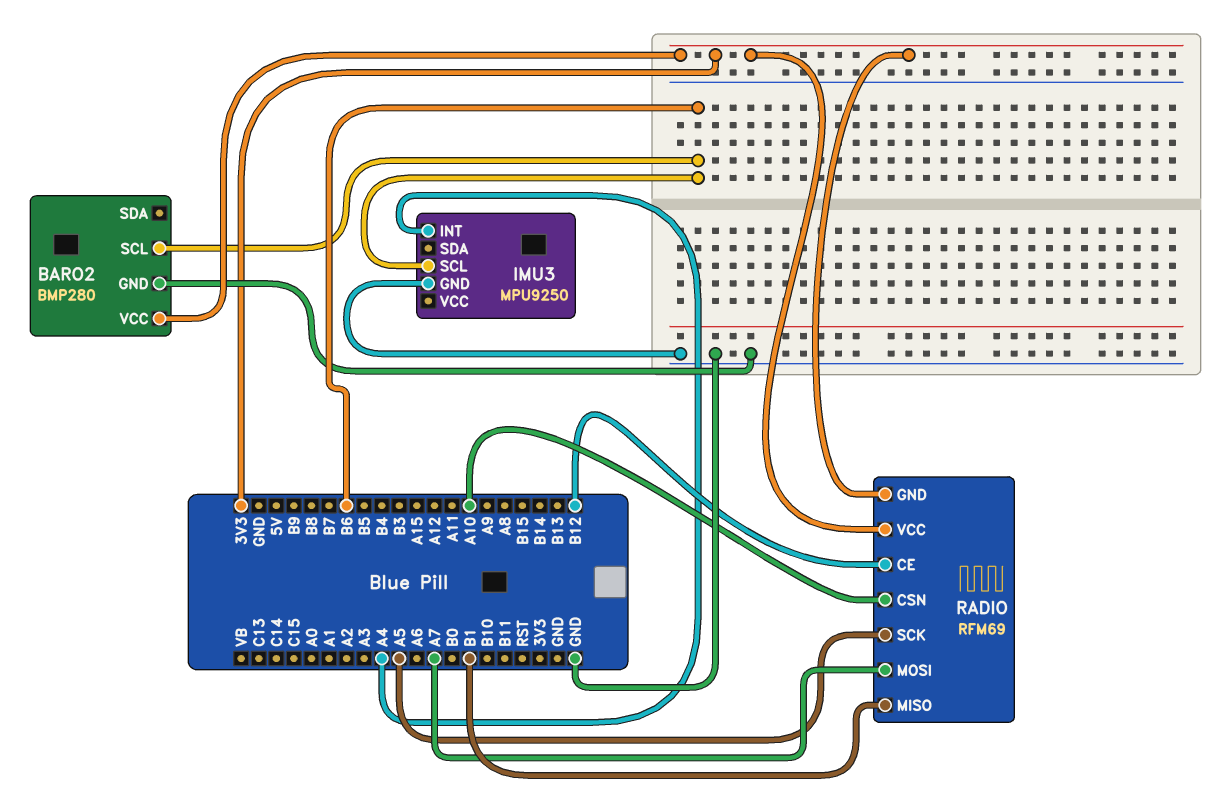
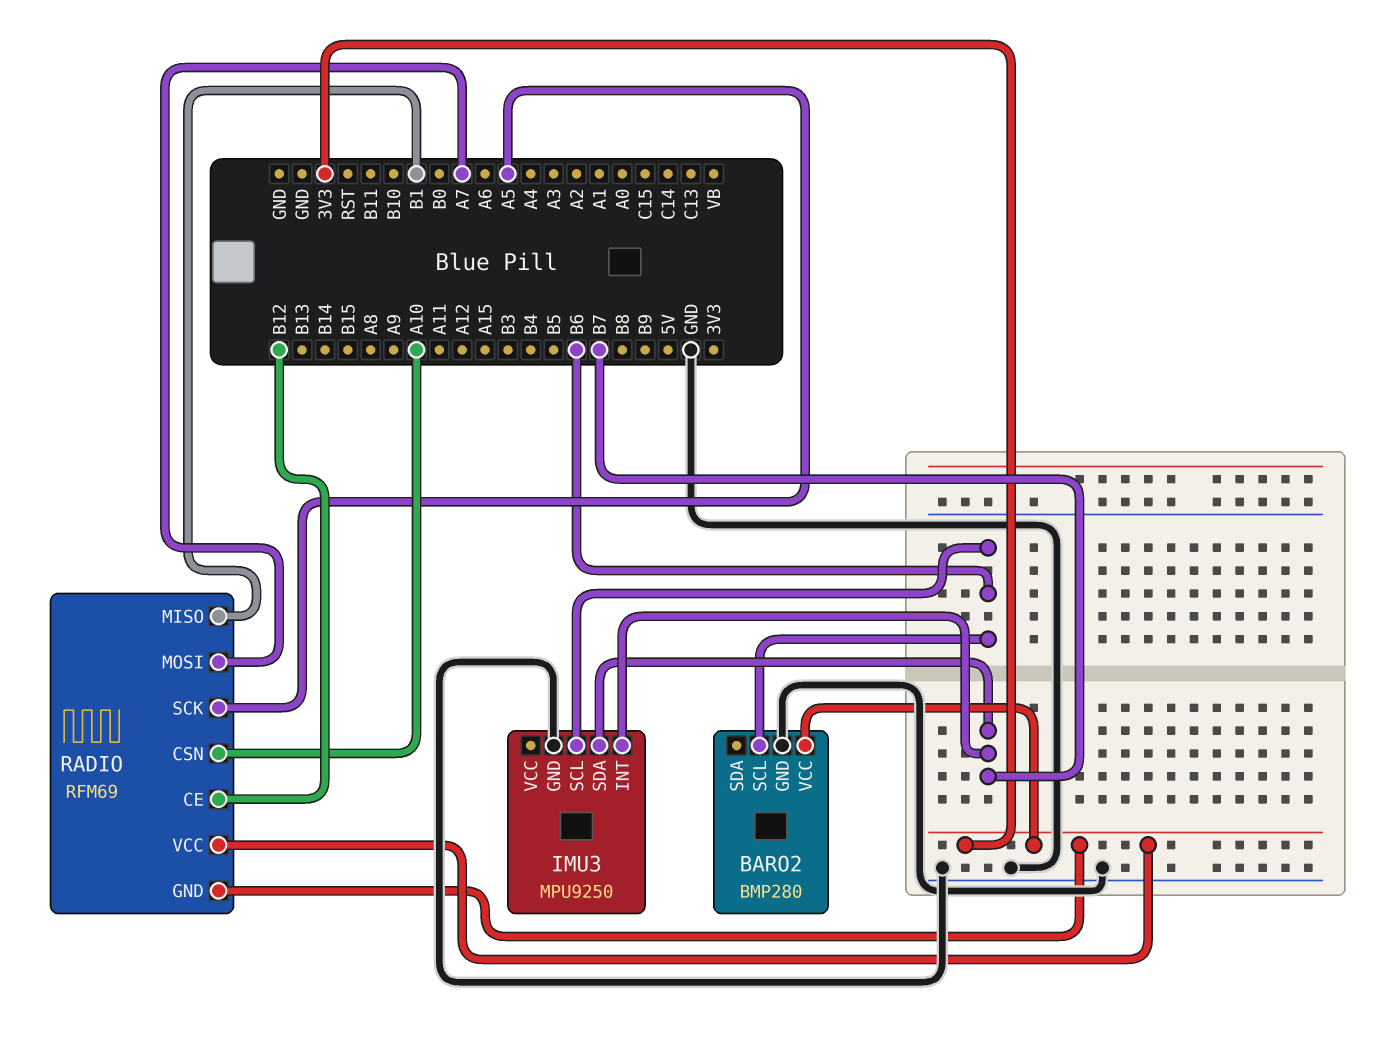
IMU3 pin INT: A4 -> B7
IMU3 pin SDA: none -> B7

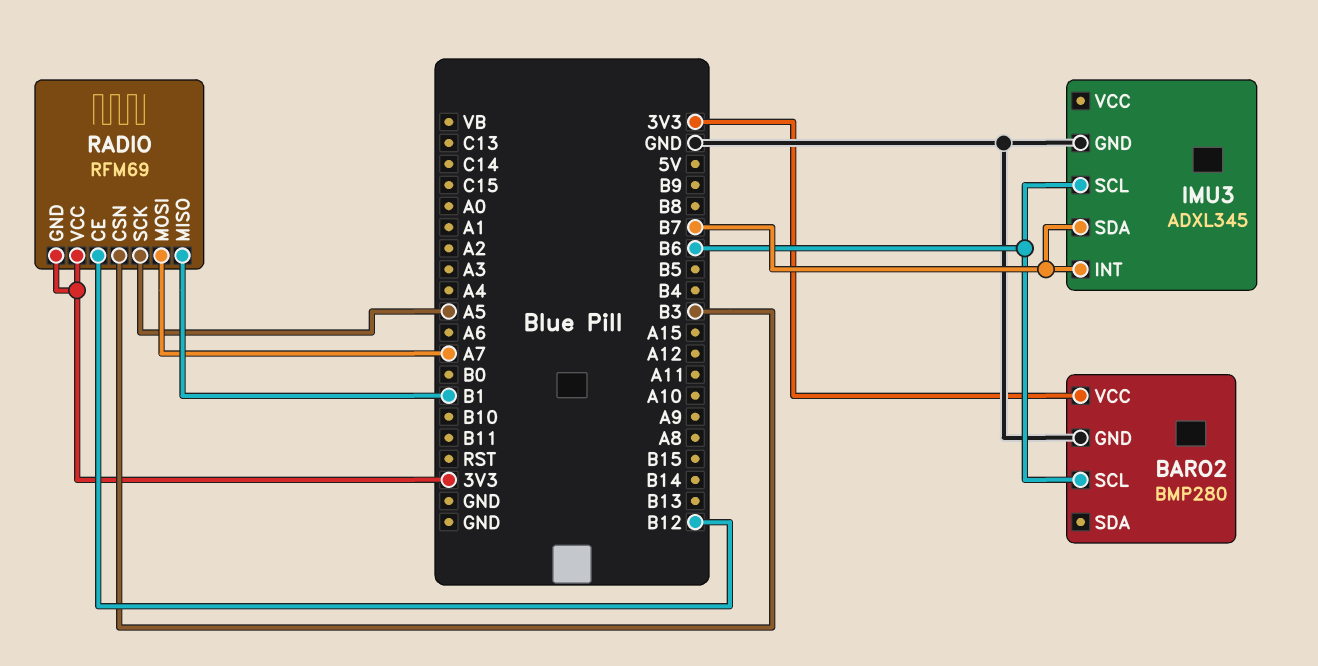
IMU3: MPU9250 -> ADXL345
RADIO pin CSN: A10 -> B3

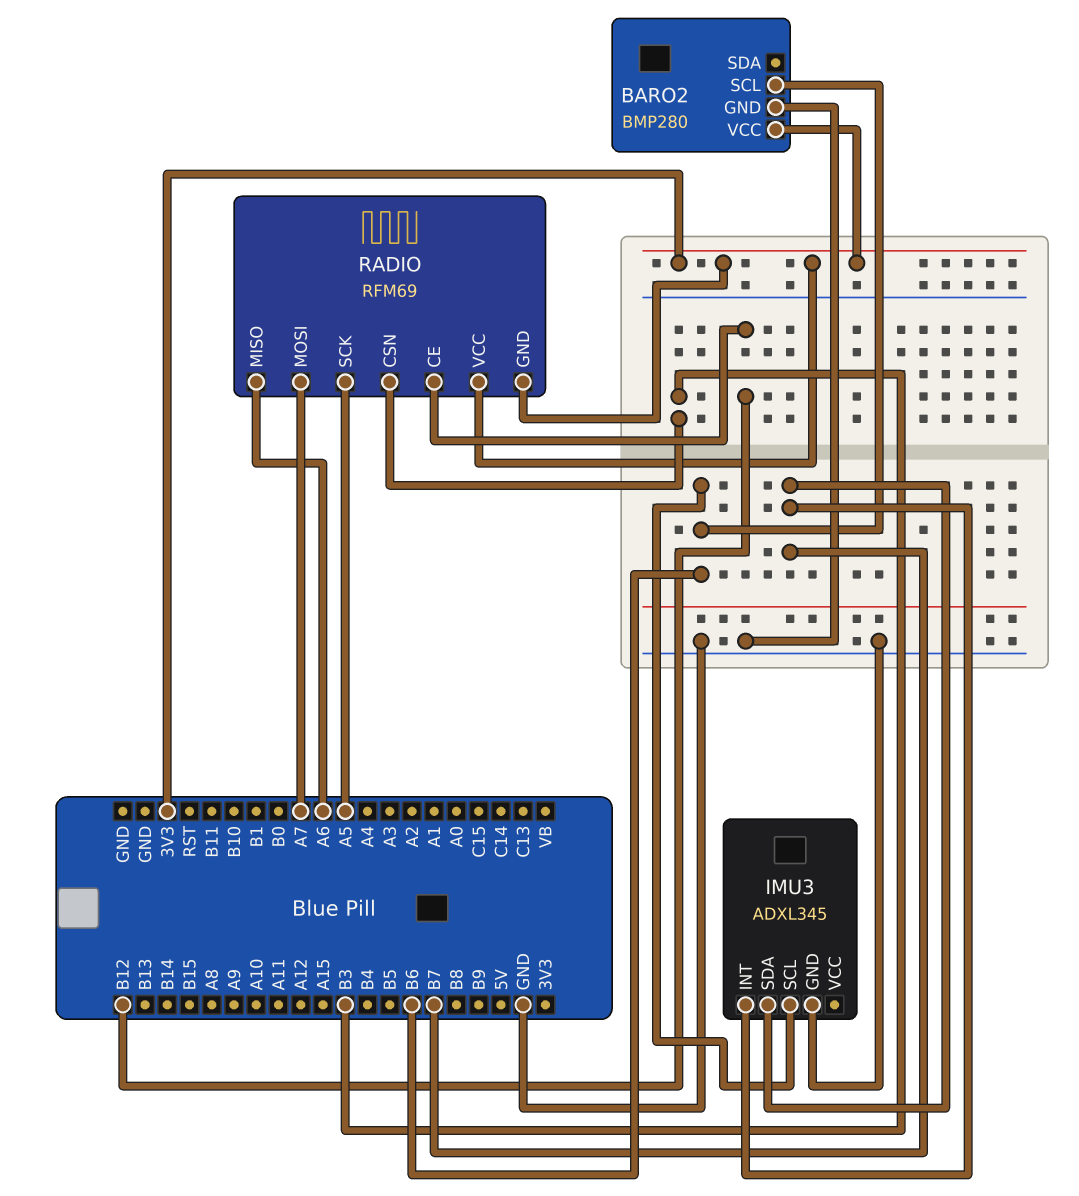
RADIO pin MISO: B1 -> A6

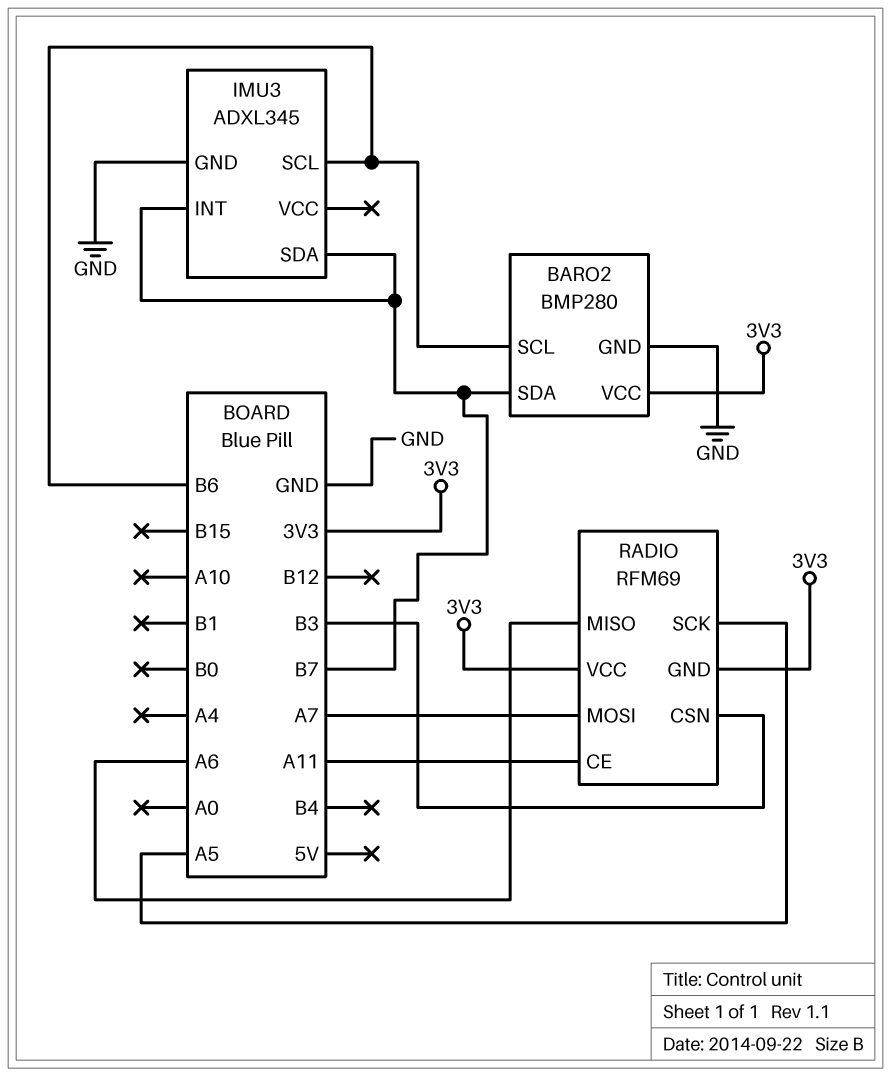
BARO2 pin SDA: none -> B7
RADIO pin CE: B12 -> A11

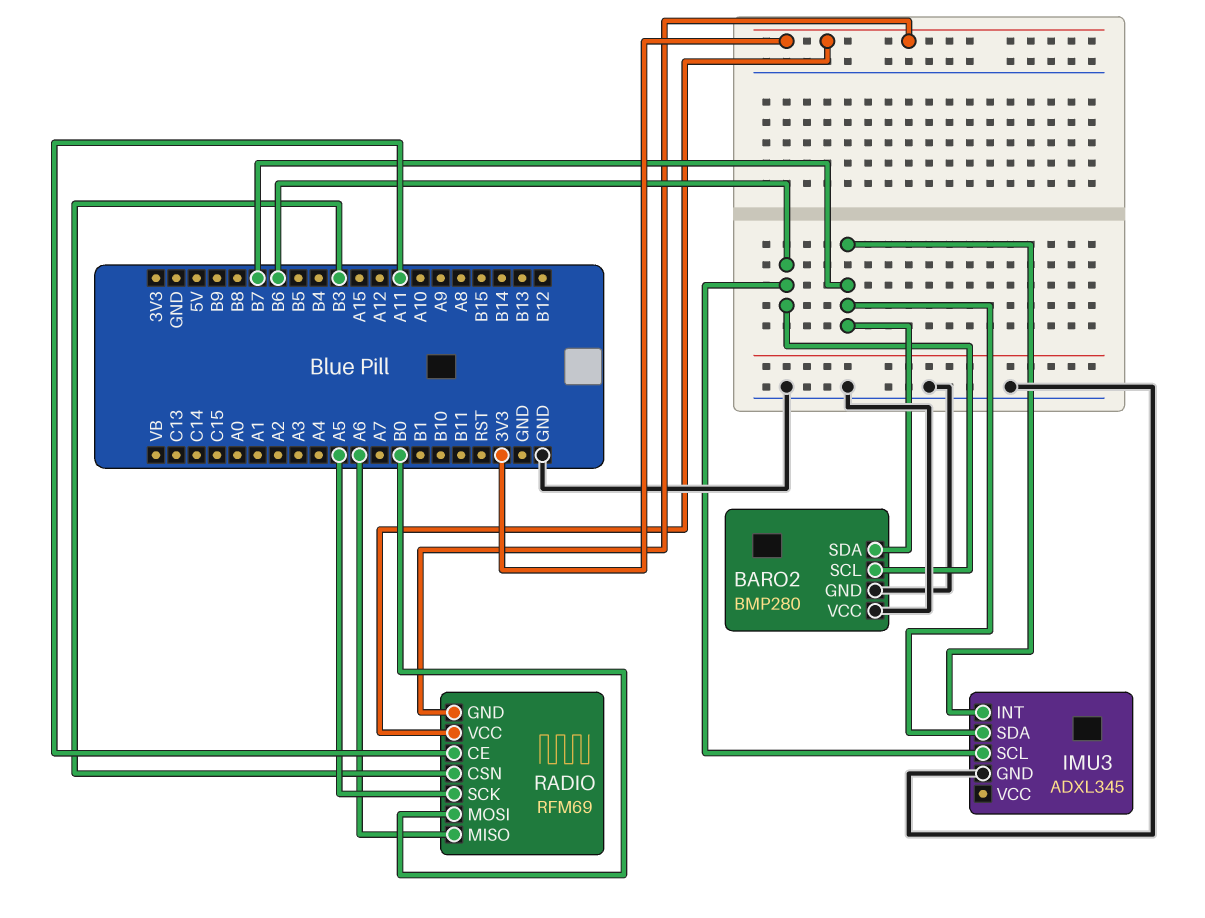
BARO2 pin VCC: 3V3 -> GND
RADIO pin MOSI: A7 -> B0

